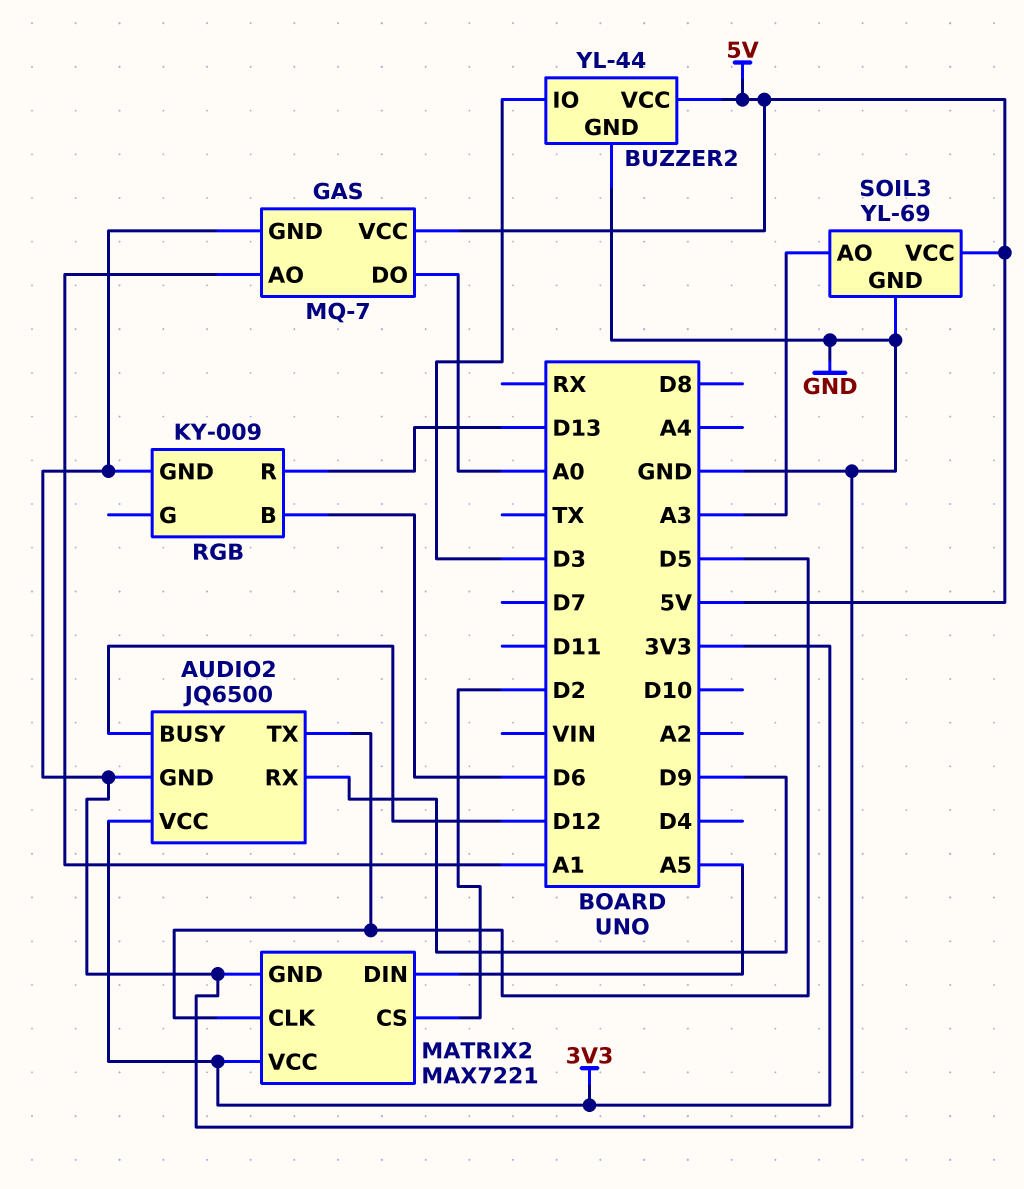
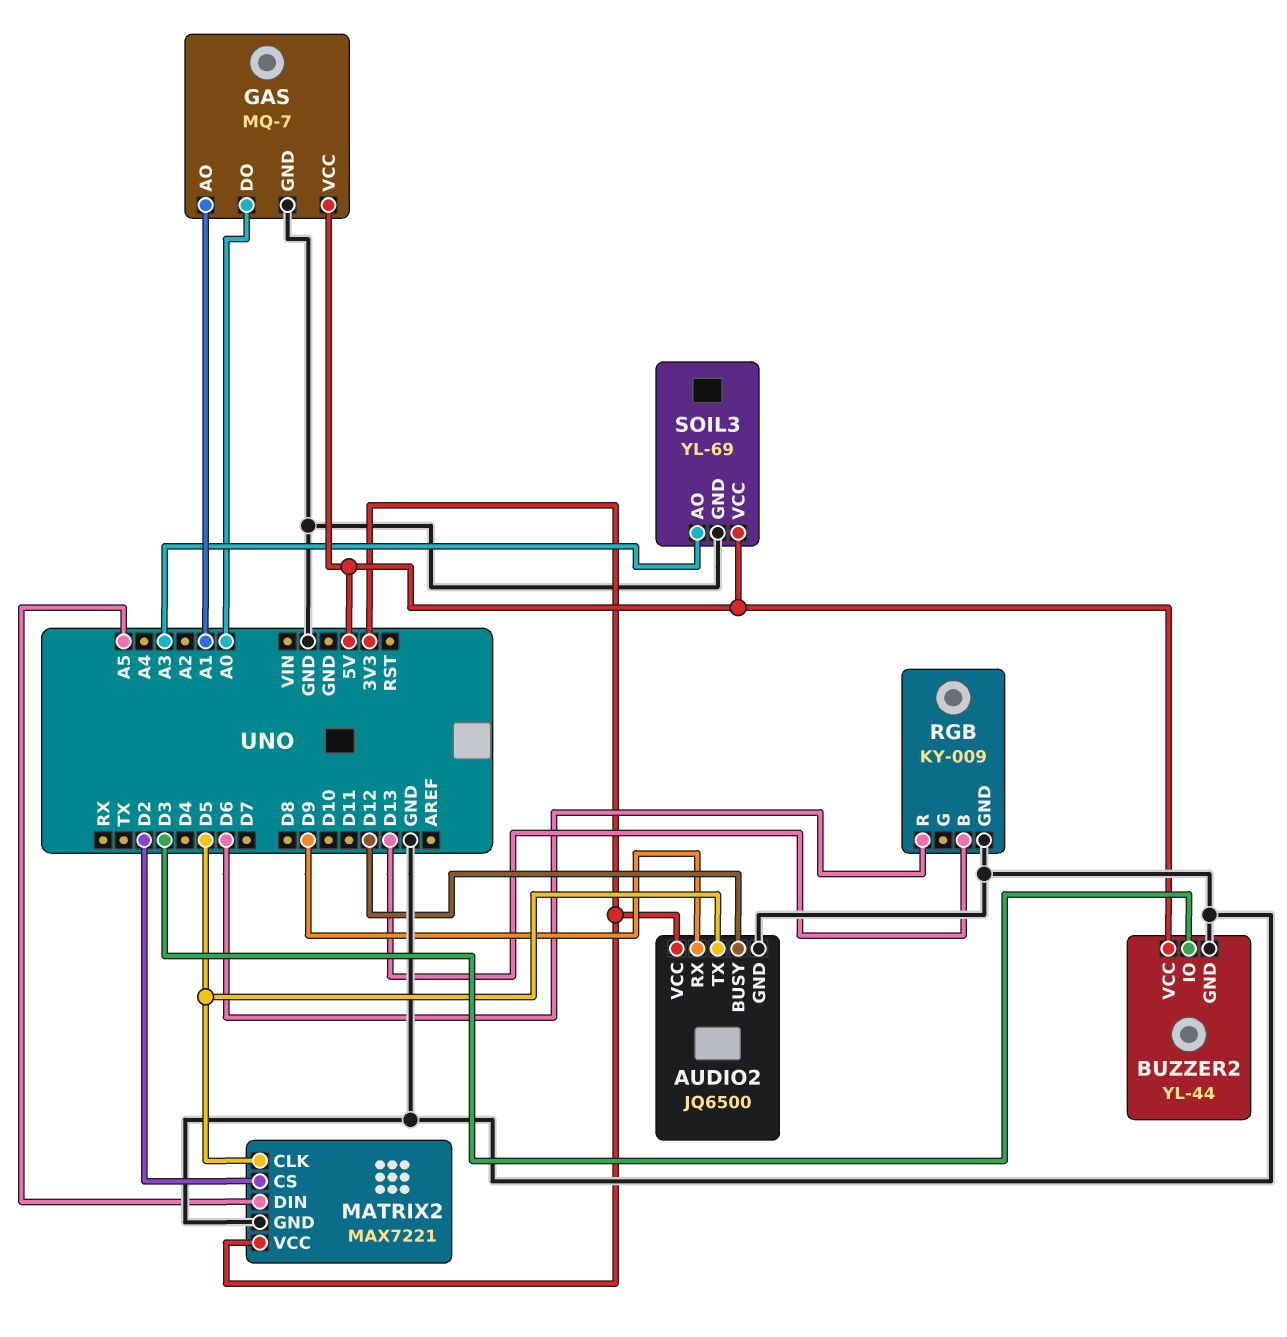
RGB pin B: D6 -> D13
RGB pin R: D13 -> D6

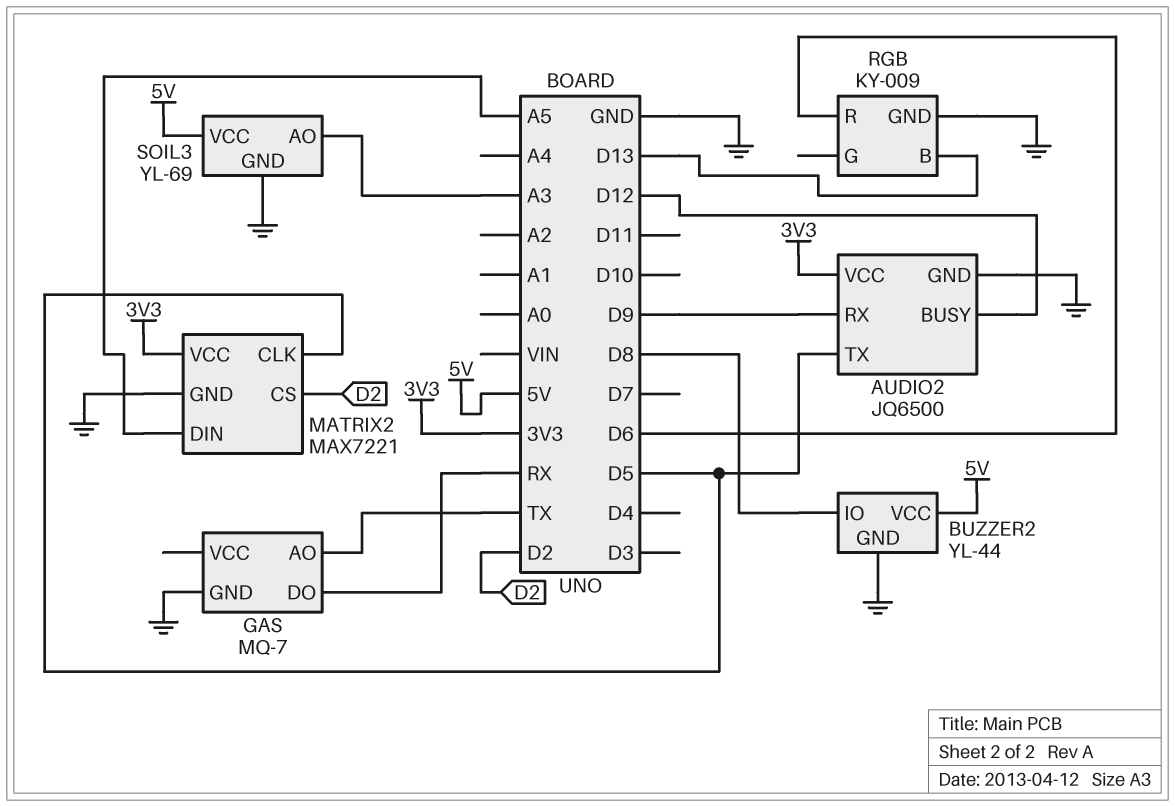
BUZZER2 pin IO: D3 -> D8
GAS pin AO: A1 -> TX
GAS pin DO: A0 -> RX
GAS pin VCC: 5V -> none

